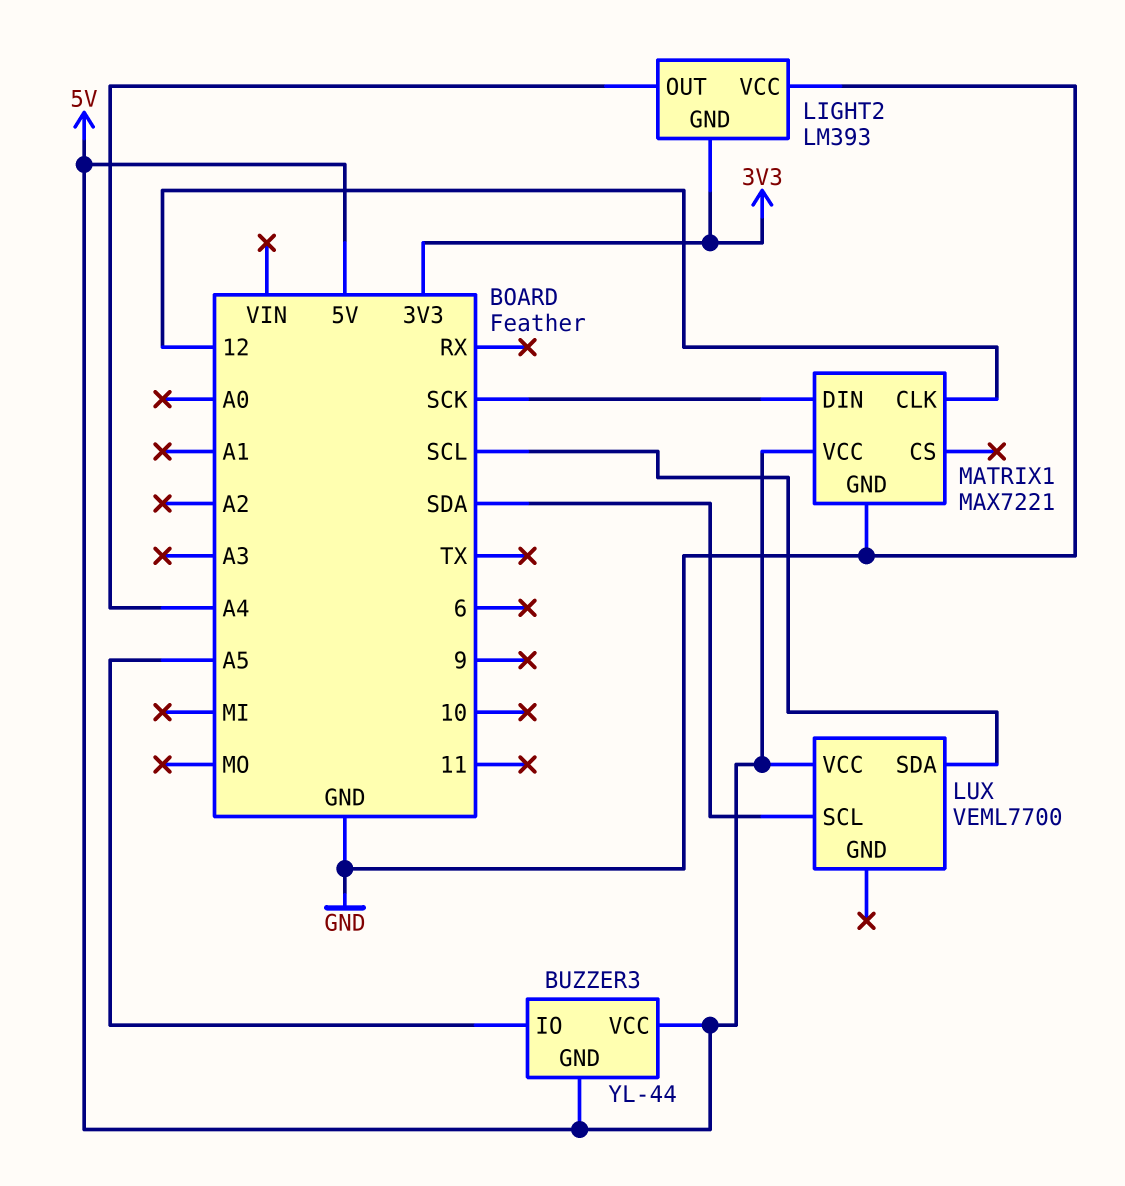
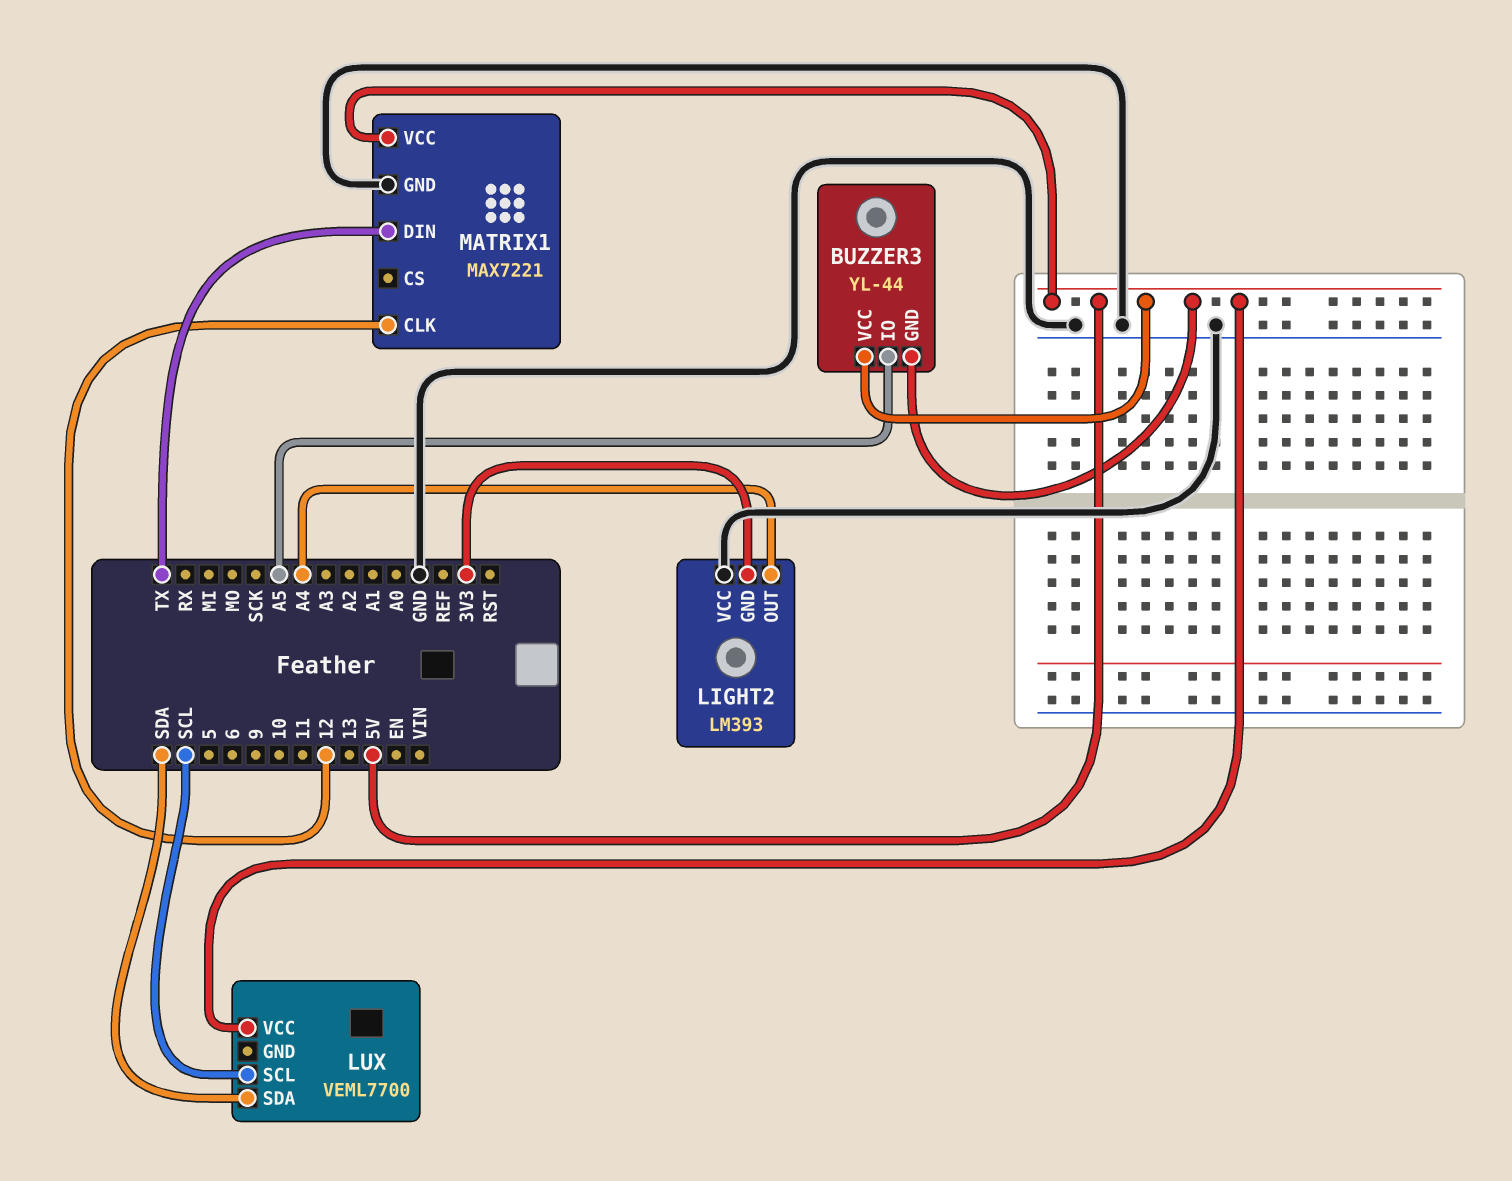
LUX pin SCL: SDA -> SCL
LUX pin SDA: SCL -> SDA
MATRIX1 pin DIN: SCK -> TX

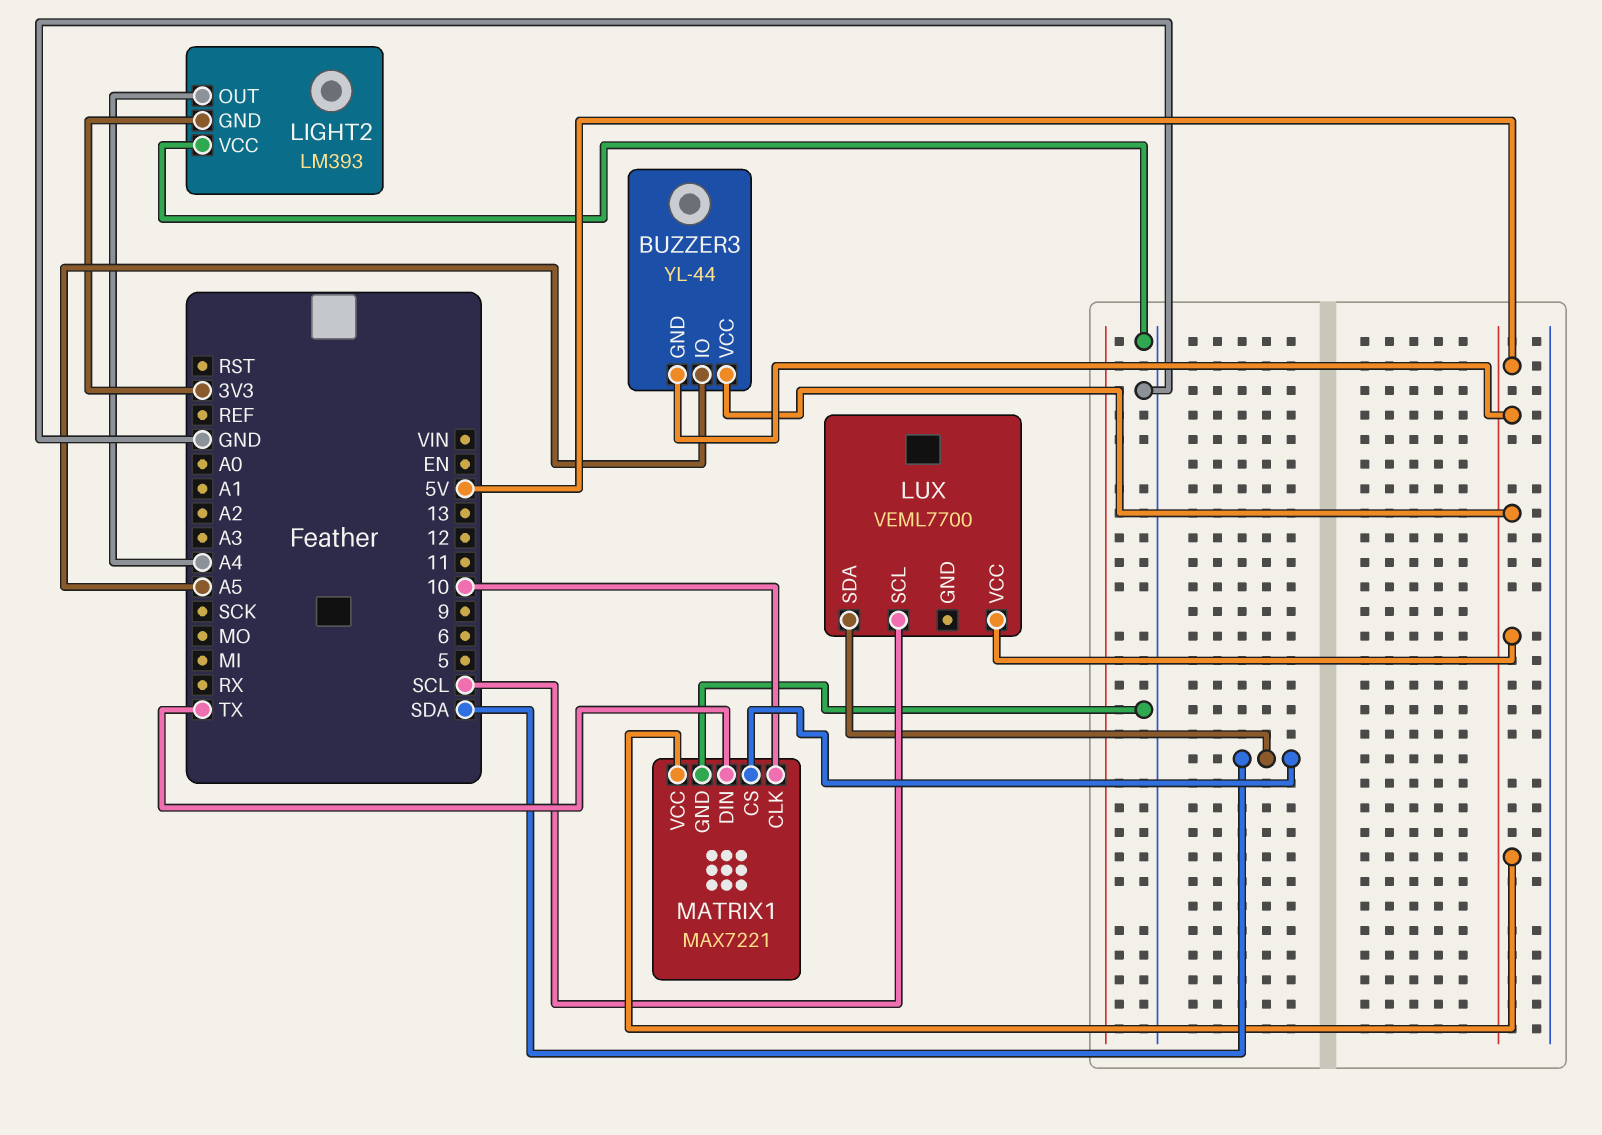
MATRIX1 pin CLK: 12 -> 10
MATRIX1 pin CS: none -> SDA

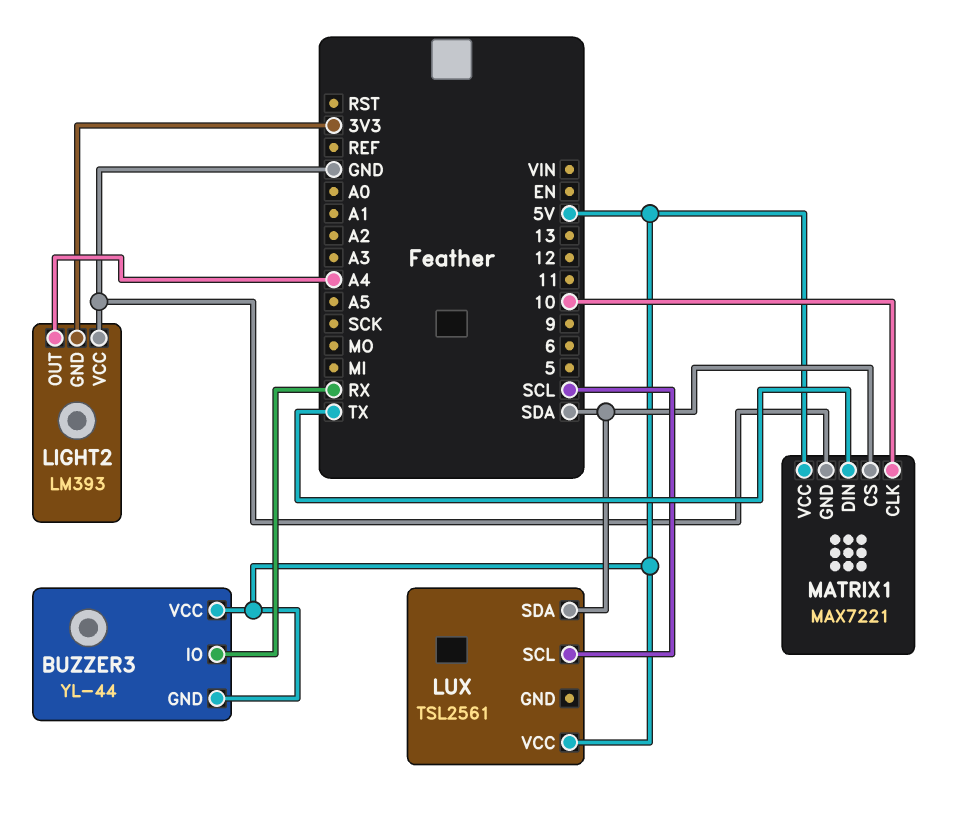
BUZZER3 pin IO: A5 -> RX
LUX: VEML7700 -> TSL2561

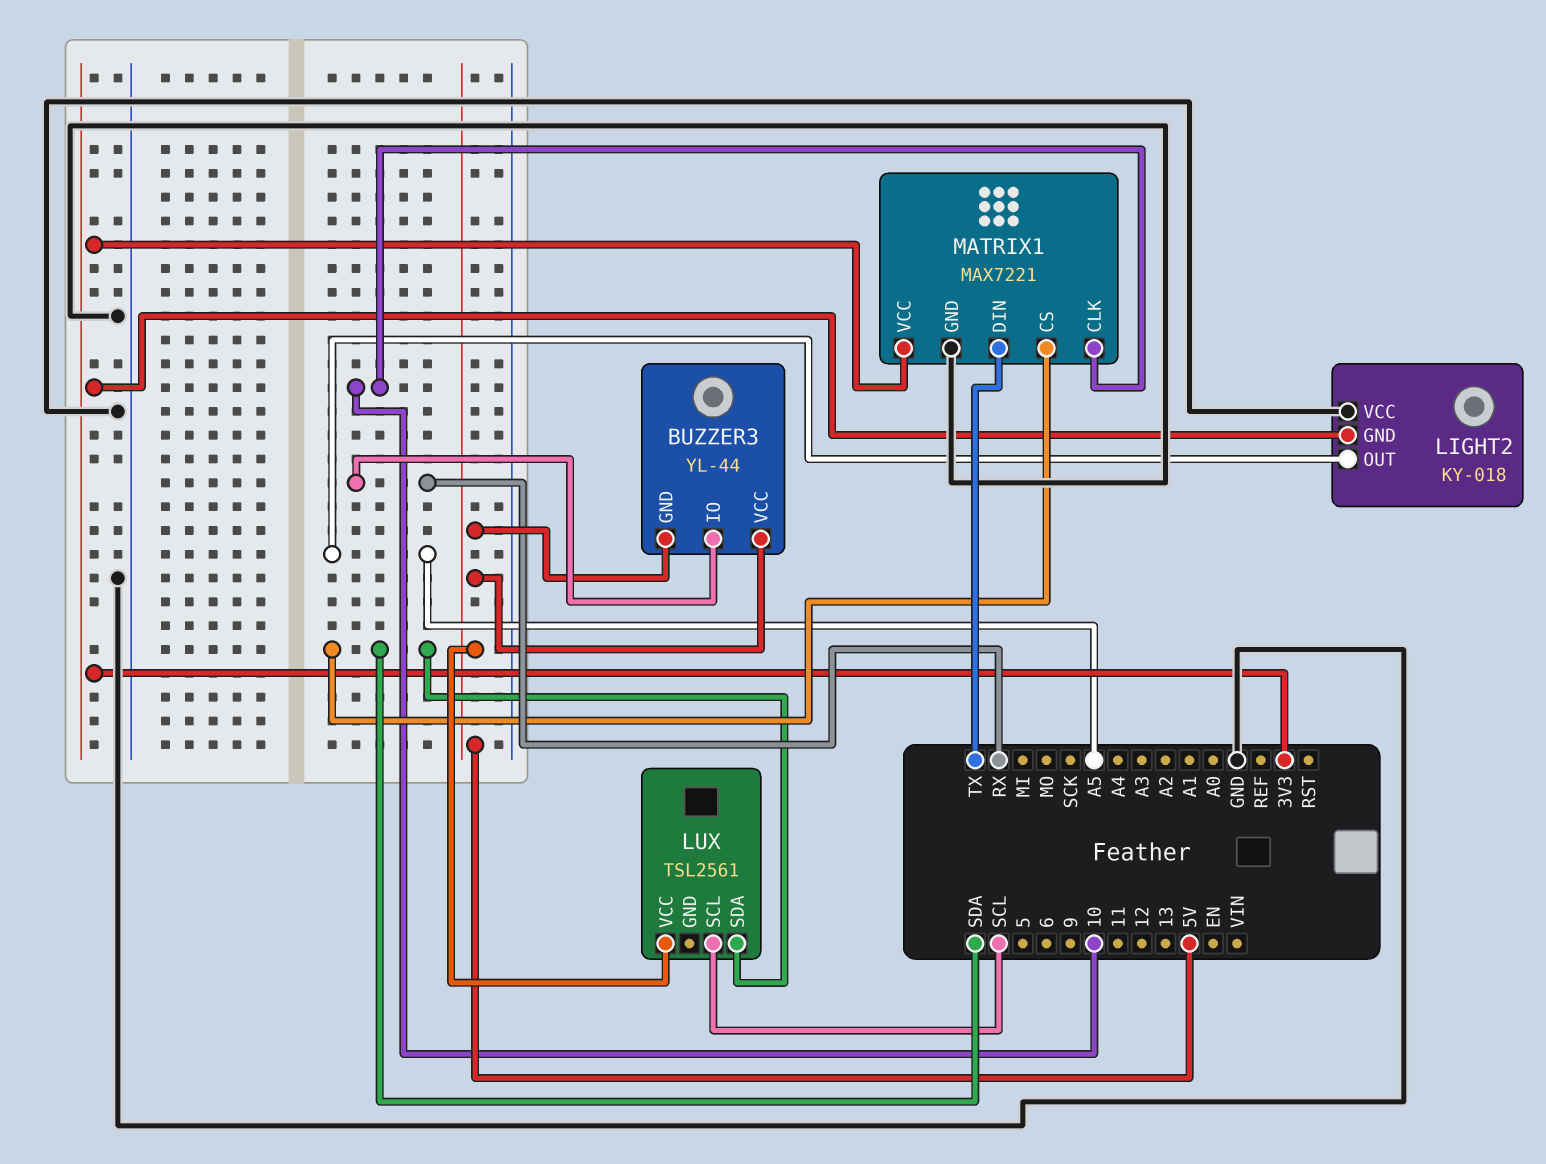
LIGHT2: LM393 -> KY-018
LIGHT2 pin OUT: A4 -> A5
MATRIX1 pin VCC: 5V -> 3V3

